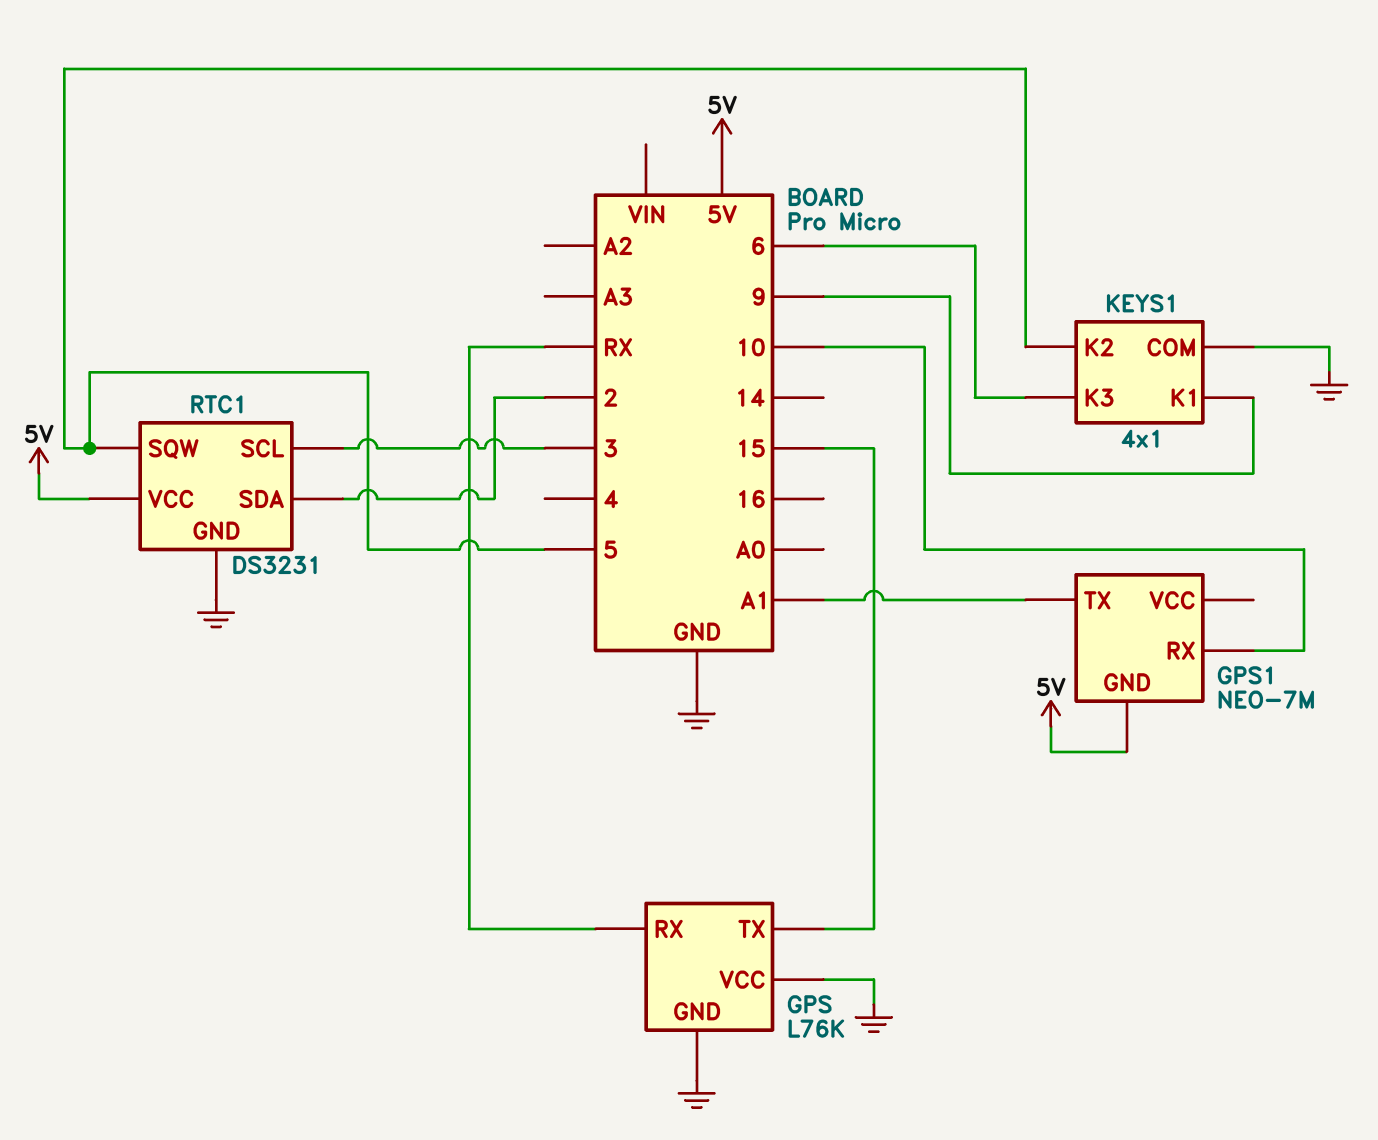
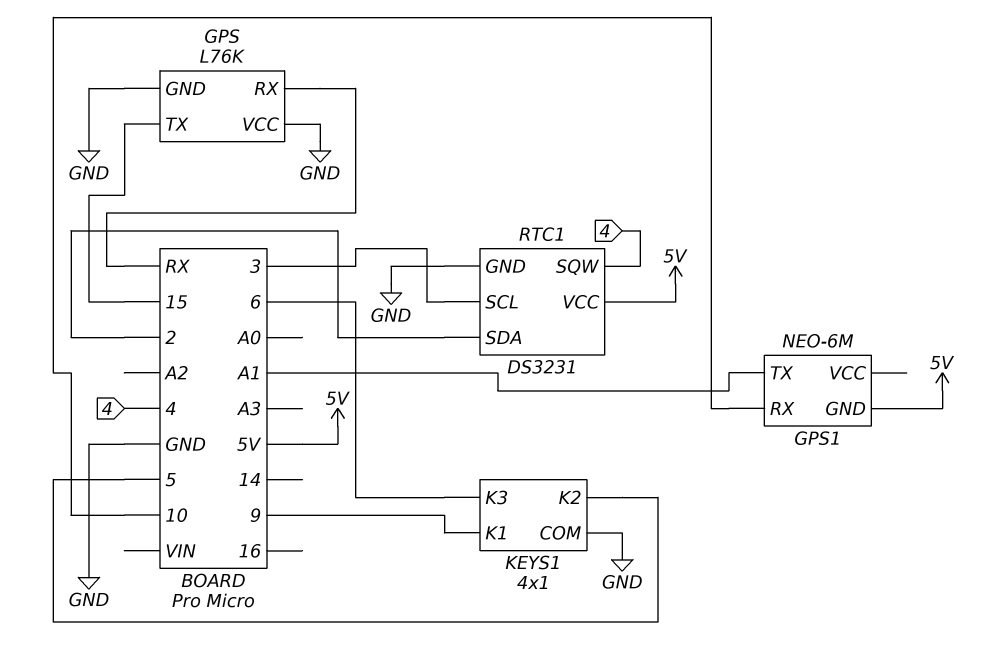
GPS1: NEO-7M -> NEO-6M
RTC1 pin SQW: 5 -> 4

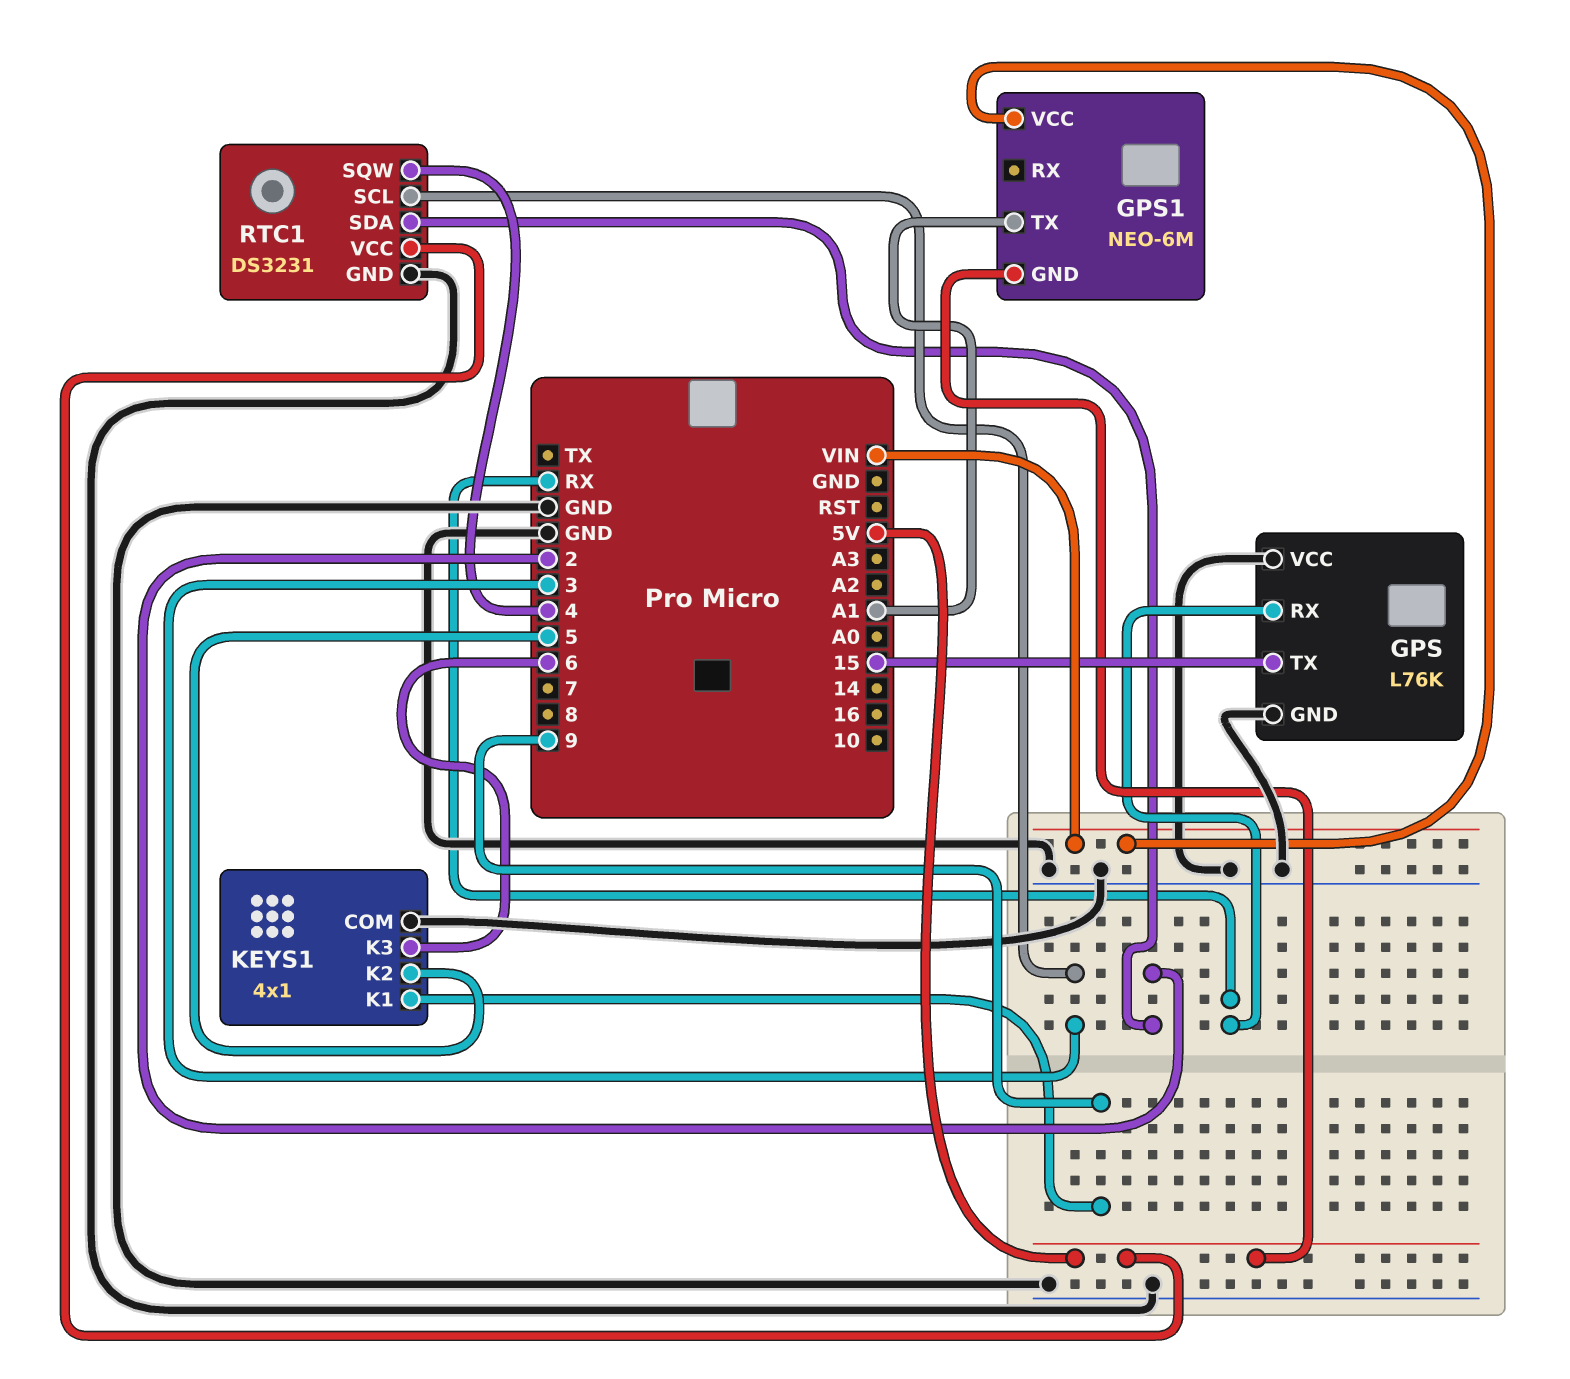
GPS1 pin RX: 10 -> none
GPS1 pin VCC: none -> VIN

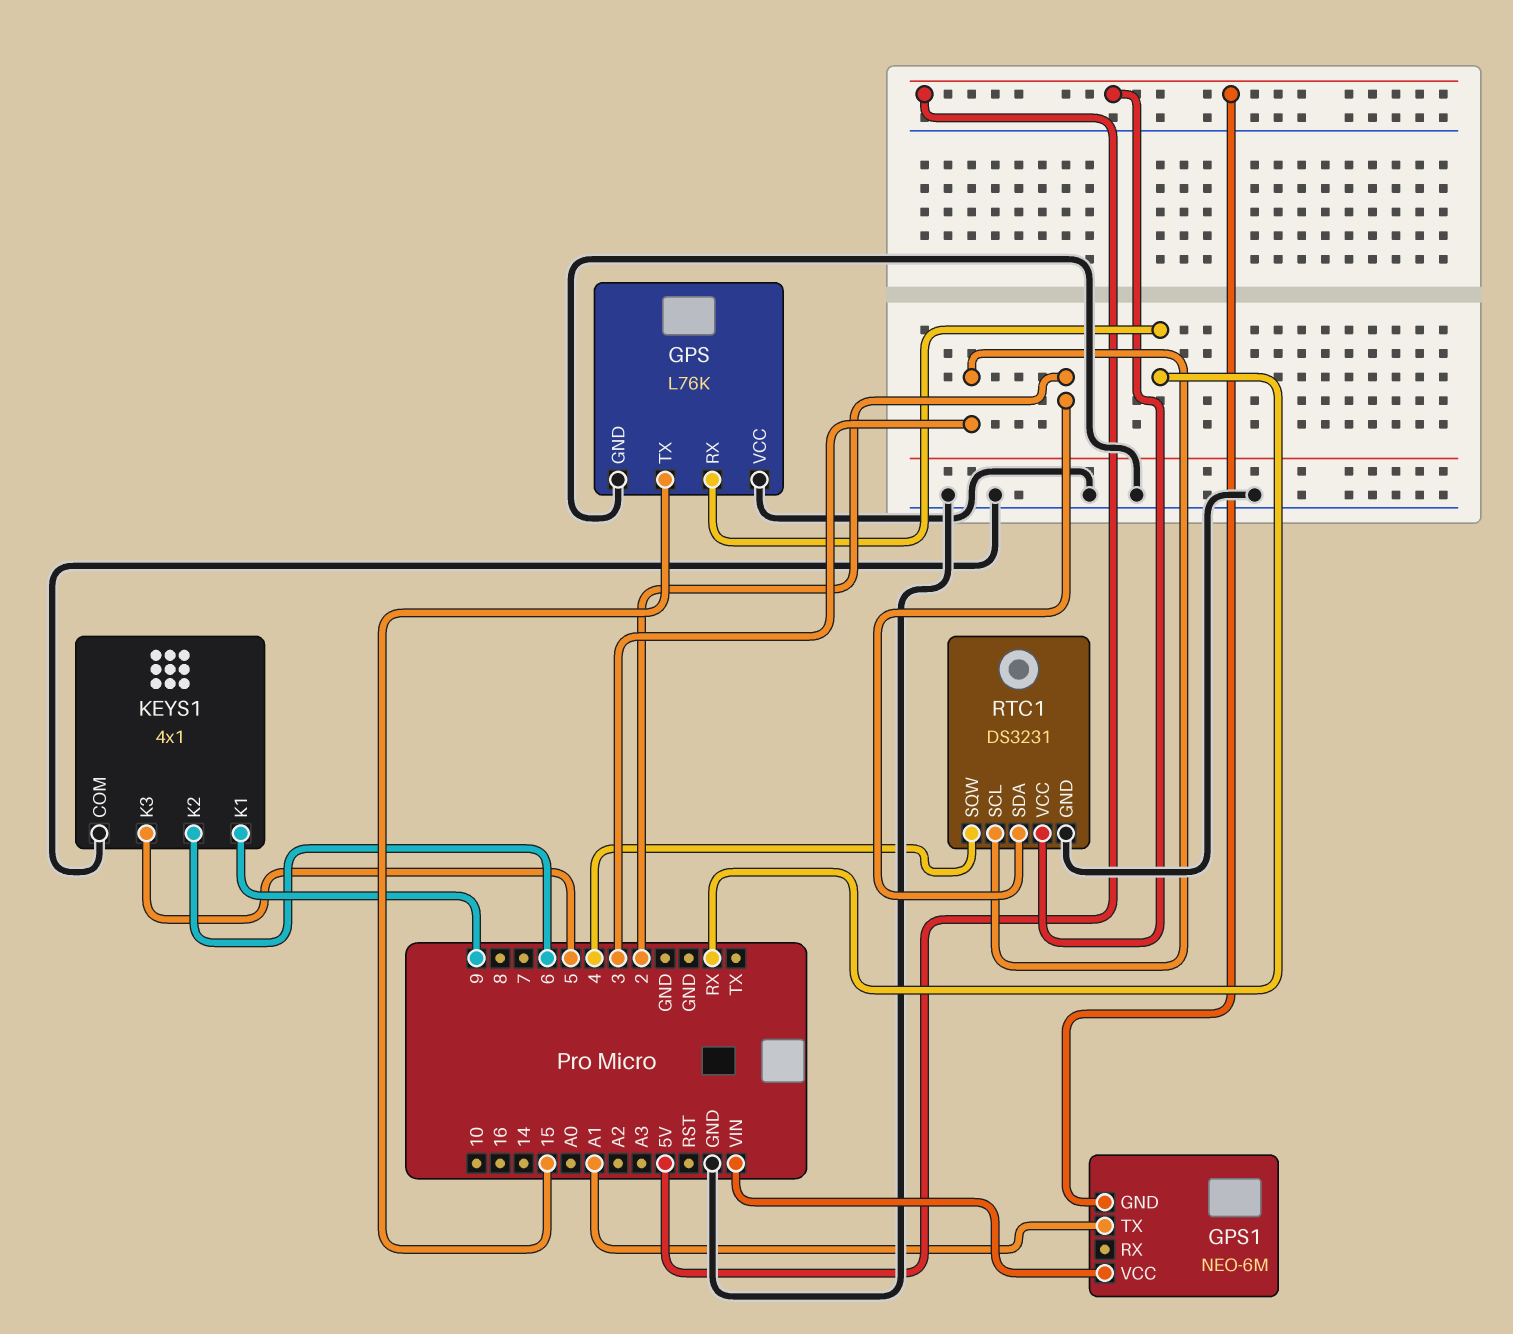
KEYS1 pin K2: 5 -> 6
KEYS1 pin K3: 6 -> 5

